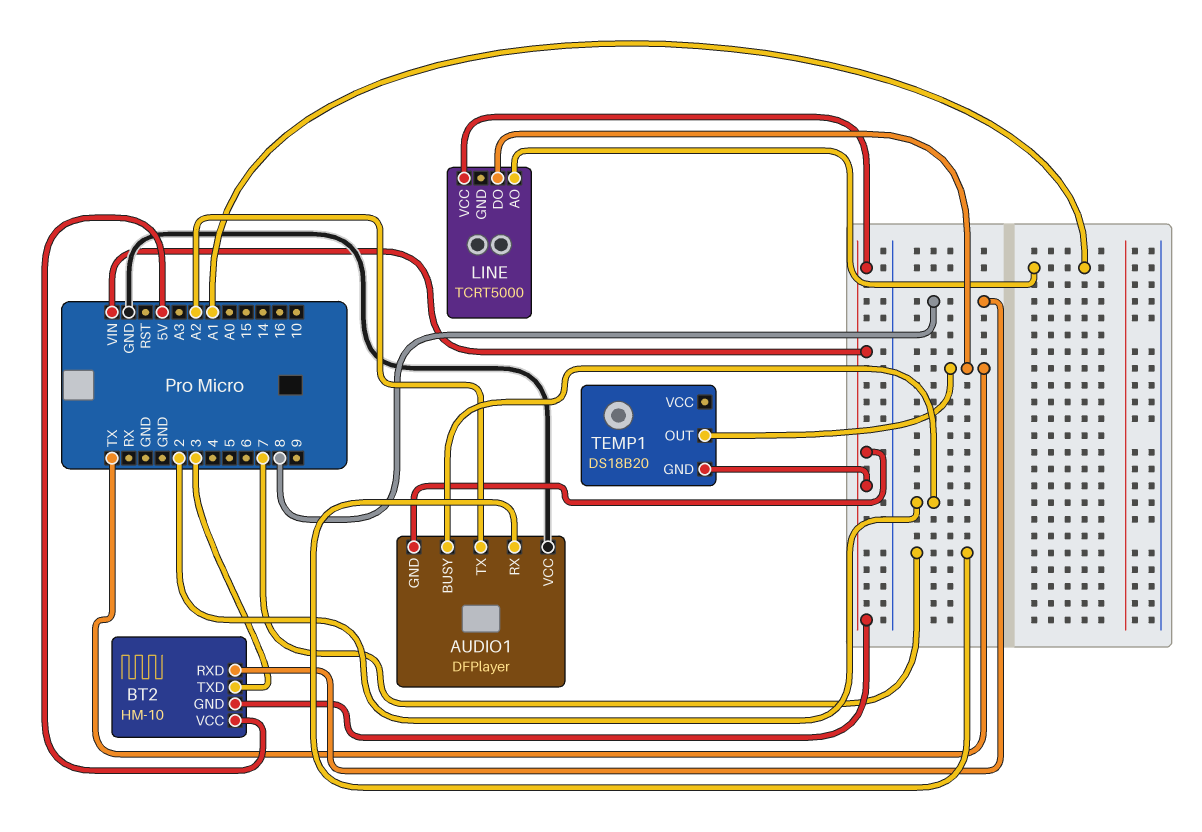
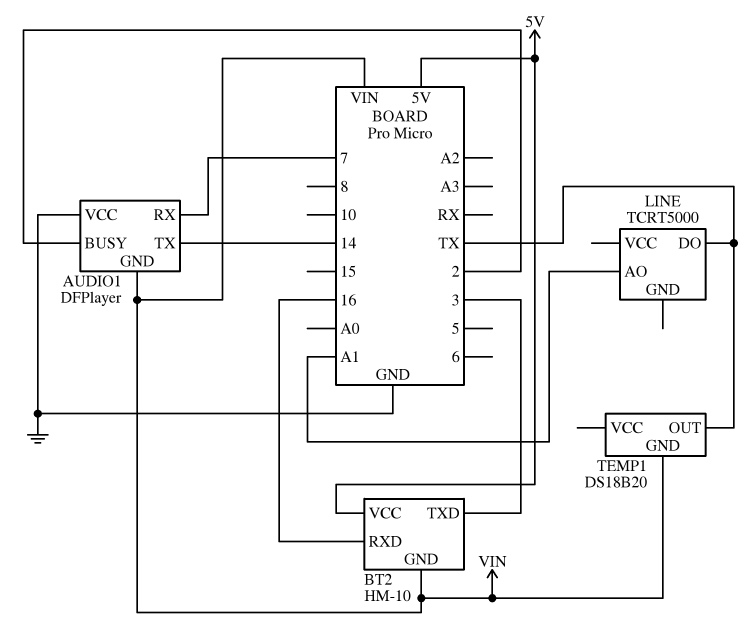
AUDIO1 pin TX: A2 -> 14
BT2 pin RXD: 8 -> 16
LINE pin VCC: VIN -> none

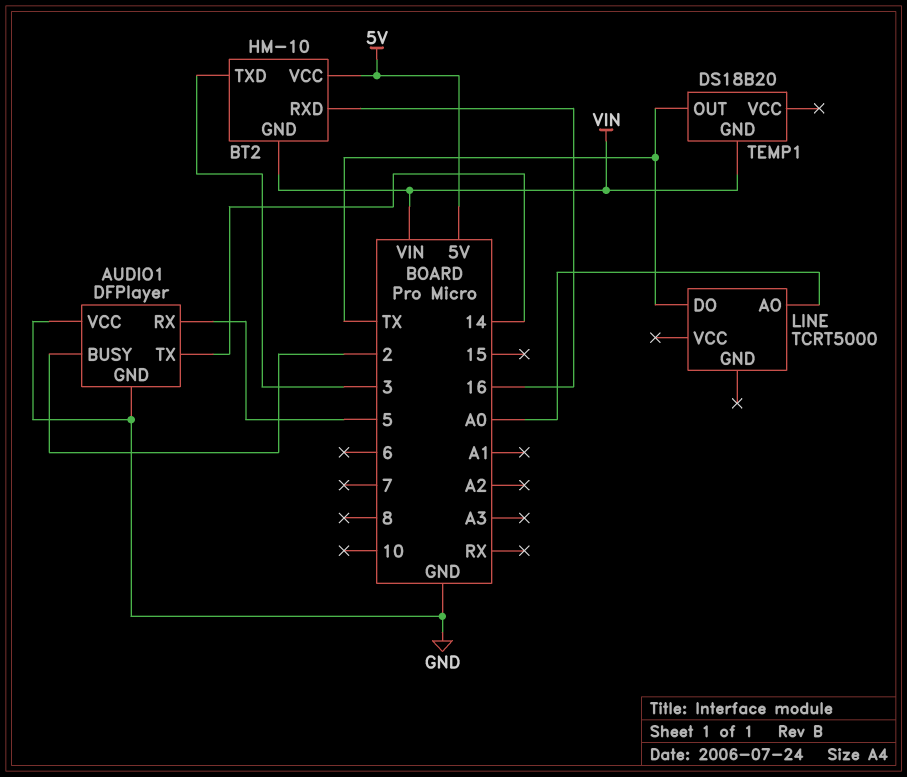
AUDIO1 pin GND: VIN -> GND
AUDIO1 pin RX: 7 -> 5
LINE pin AO: A1 -> A0

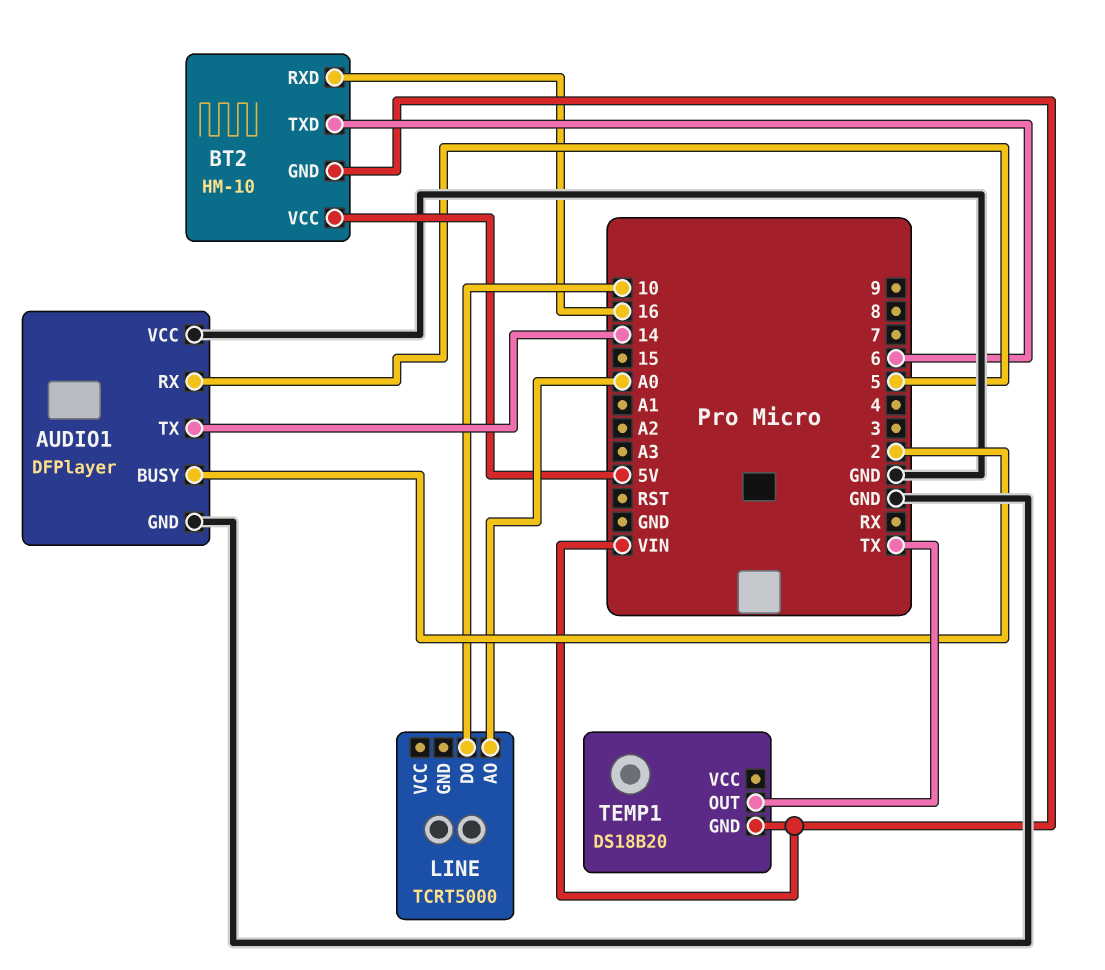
BT2 pin TXD: 3 -> 6
LINE pin DO: TX -> 10

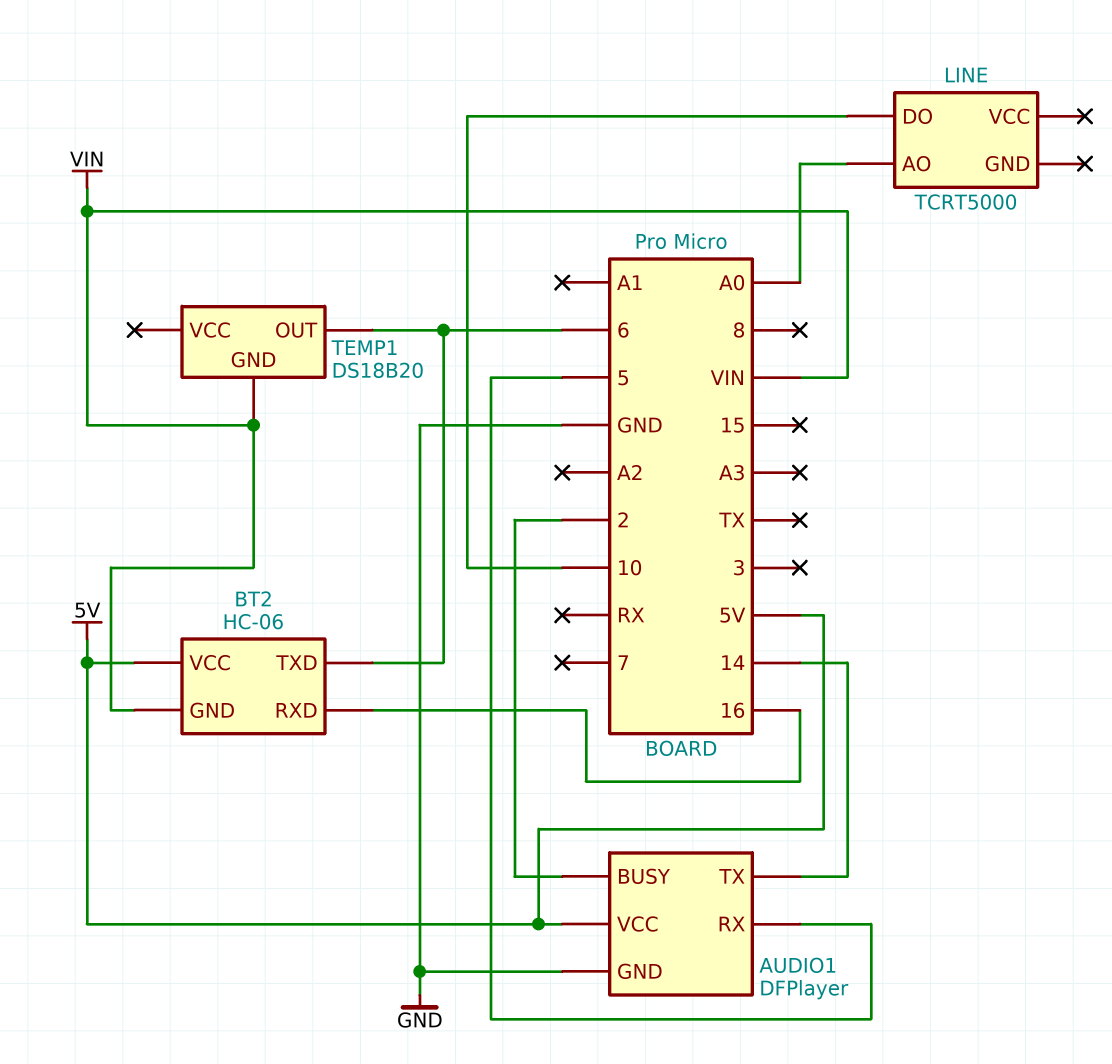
AUDIO1 pin VCC: GND -> 5V
BT2: HM-10 -> HC-06
TEMP1 pin OUT: TX -> 6

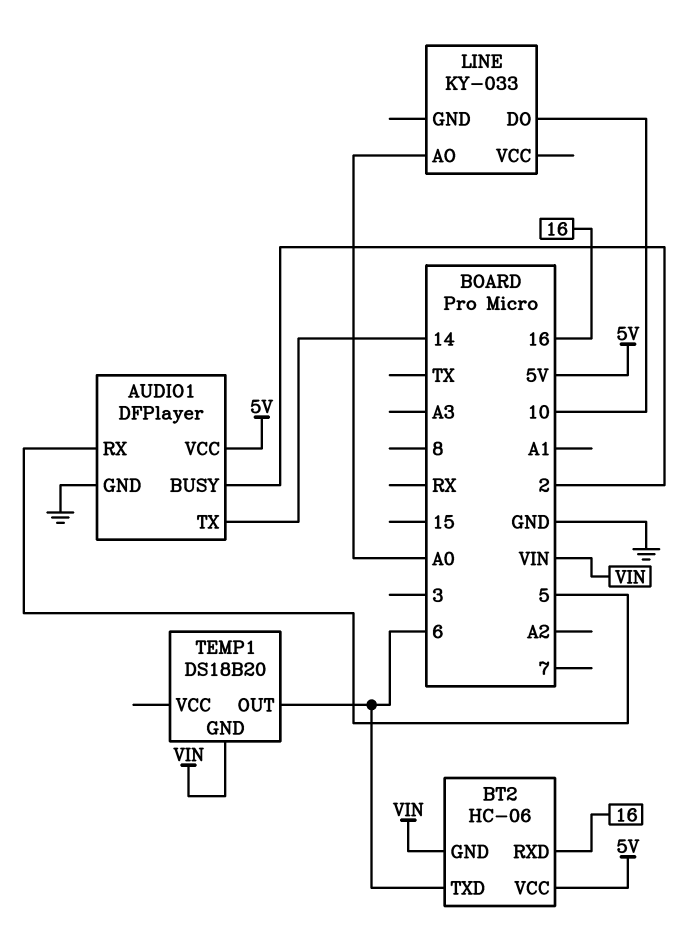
LINE: TCRT5000 -> KY-033

